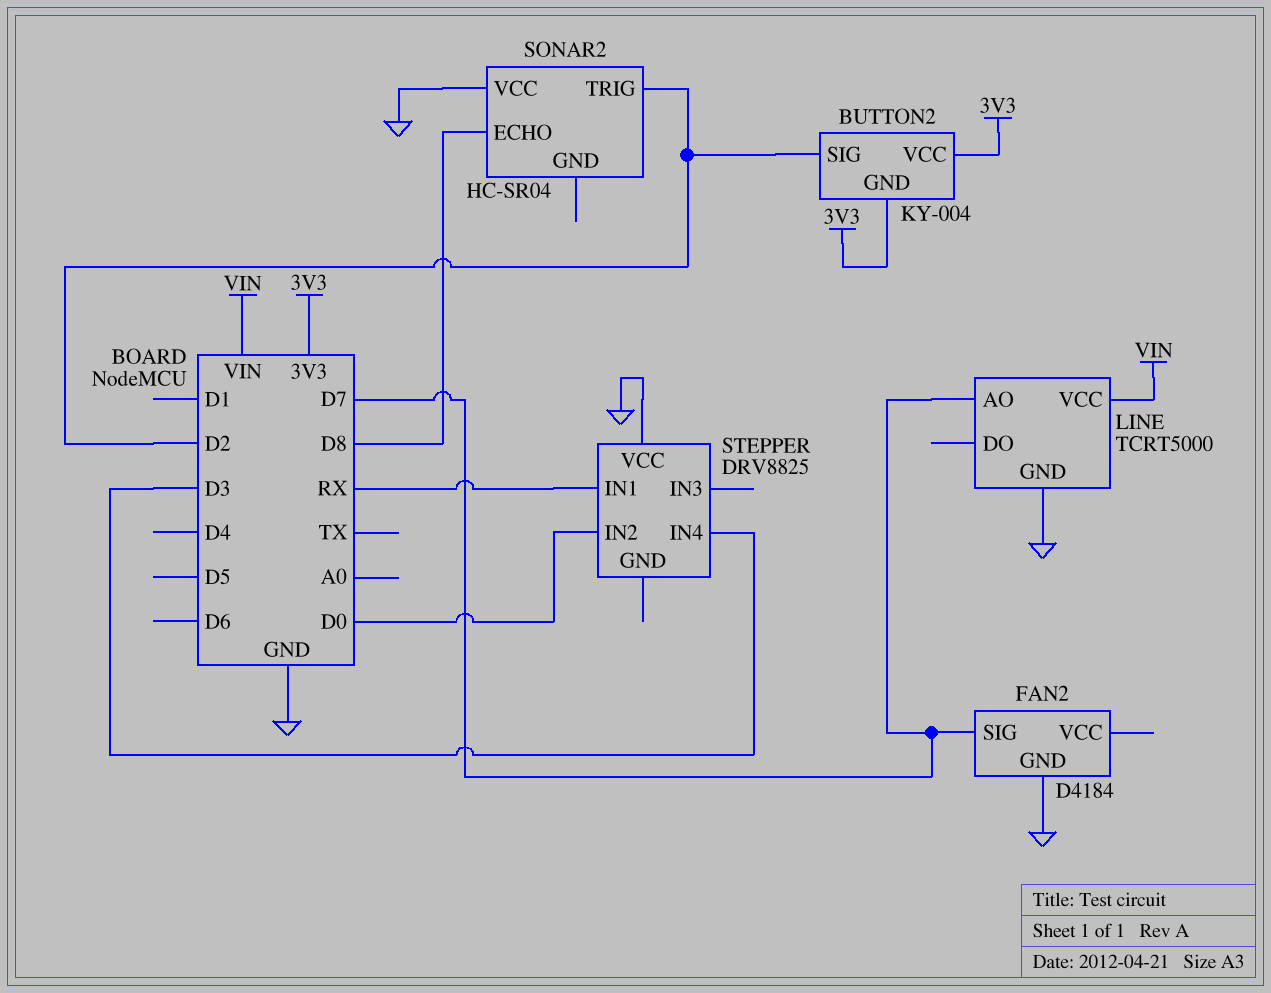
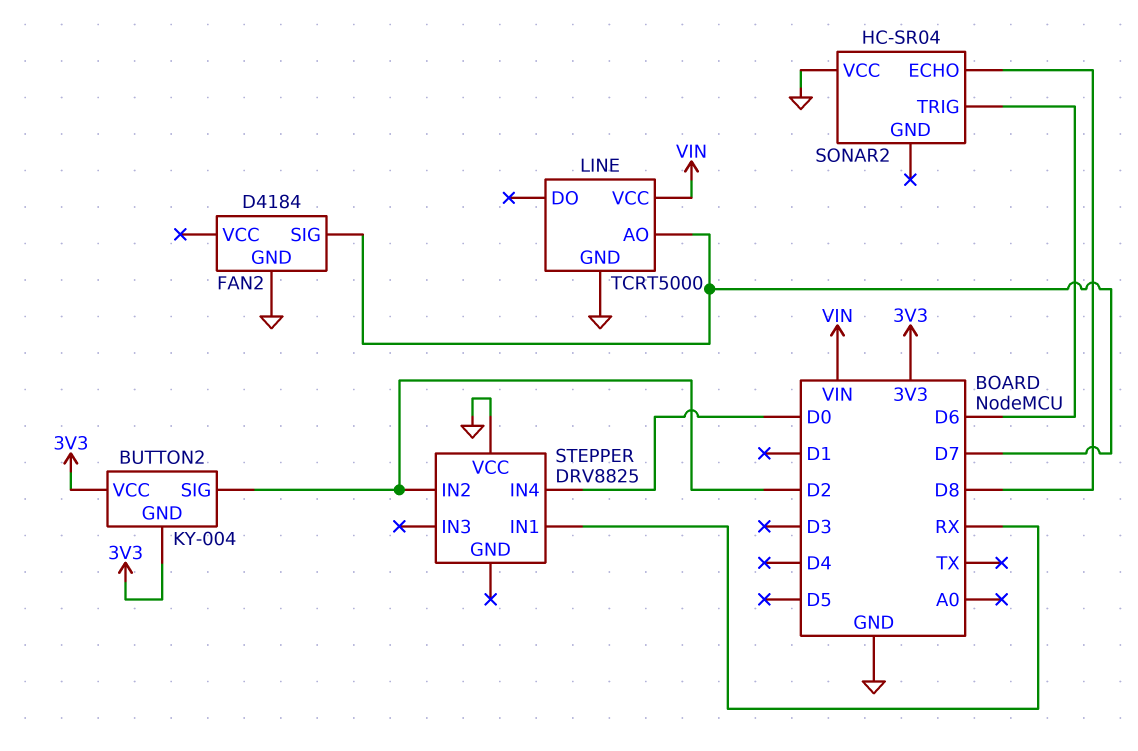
SONAR2 pin TRIG: D2 -> D6
STEPPER pin IN2: D0 -> D2
STEPPER pin IN4: D3 -> D0

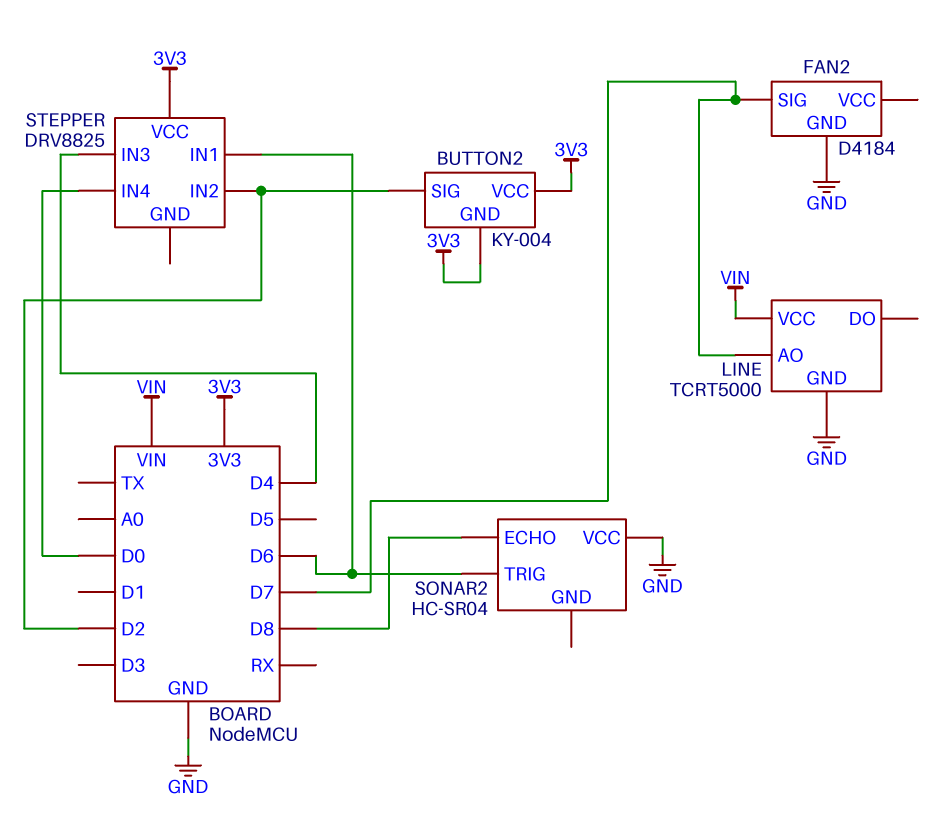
STEPPER pin IN1: RX -> D6
STEPPER pin IN3: none -> D4
STEPPER pin VCC: GND -> 3V3

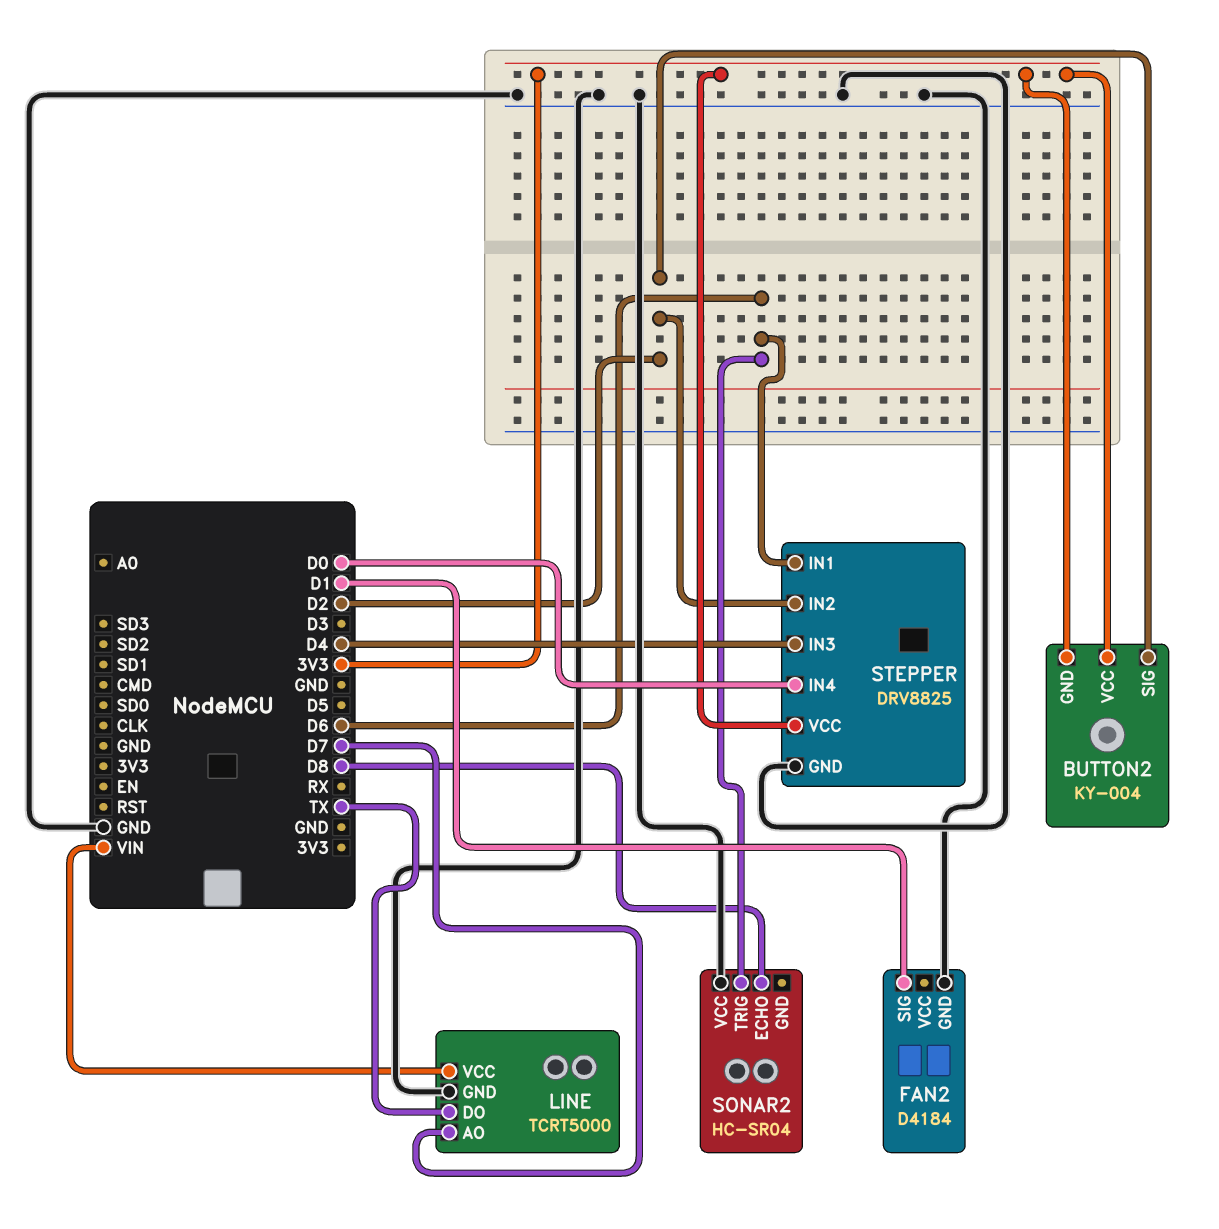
FAN2 pin SIG: D7 -> D1
LINE pin DO: none -> TX
STEPPER pin GND: none -> GND

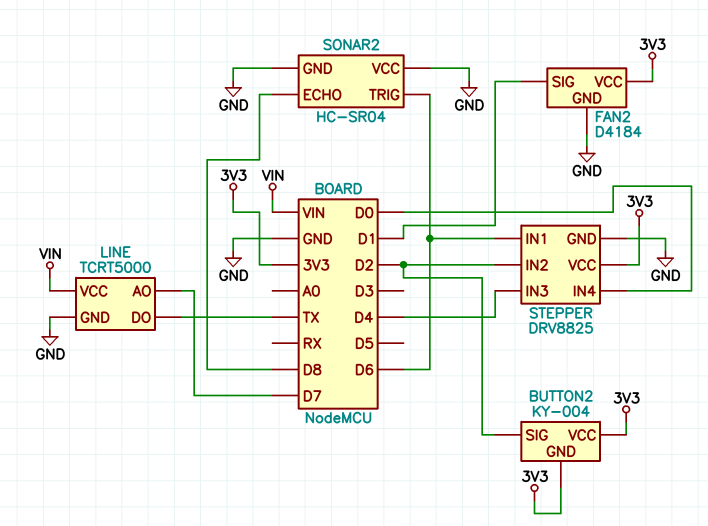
FAN2 pin VCC: none -> 3V3
SONAR2 pin GND: none -> GND

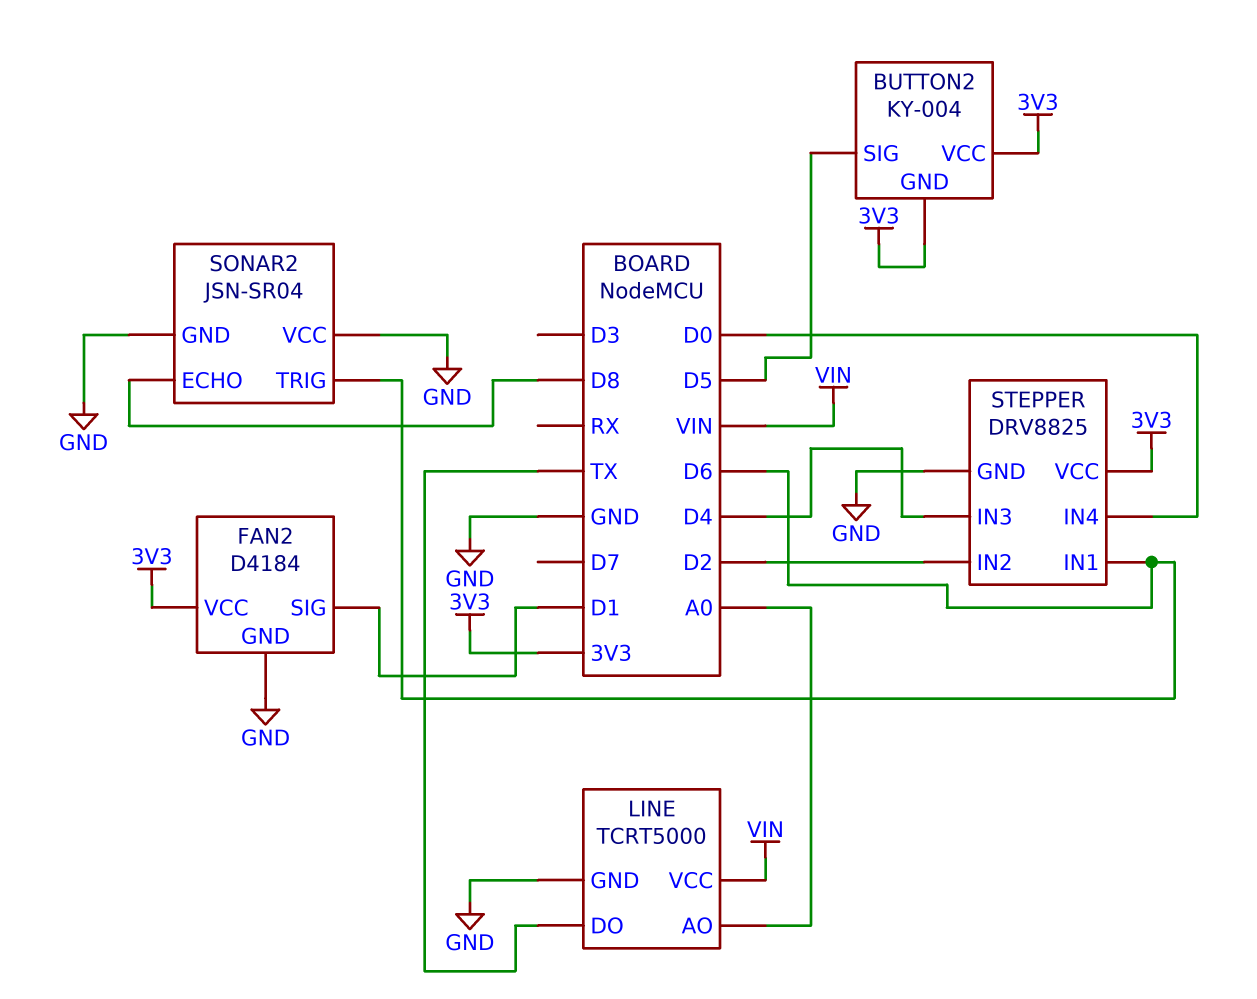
BUTTON2 pin SIG: D2 -> D5
LINE pin AO: D7 -> A0
SONAR2: HC-SR04 -> JSN-SR04

